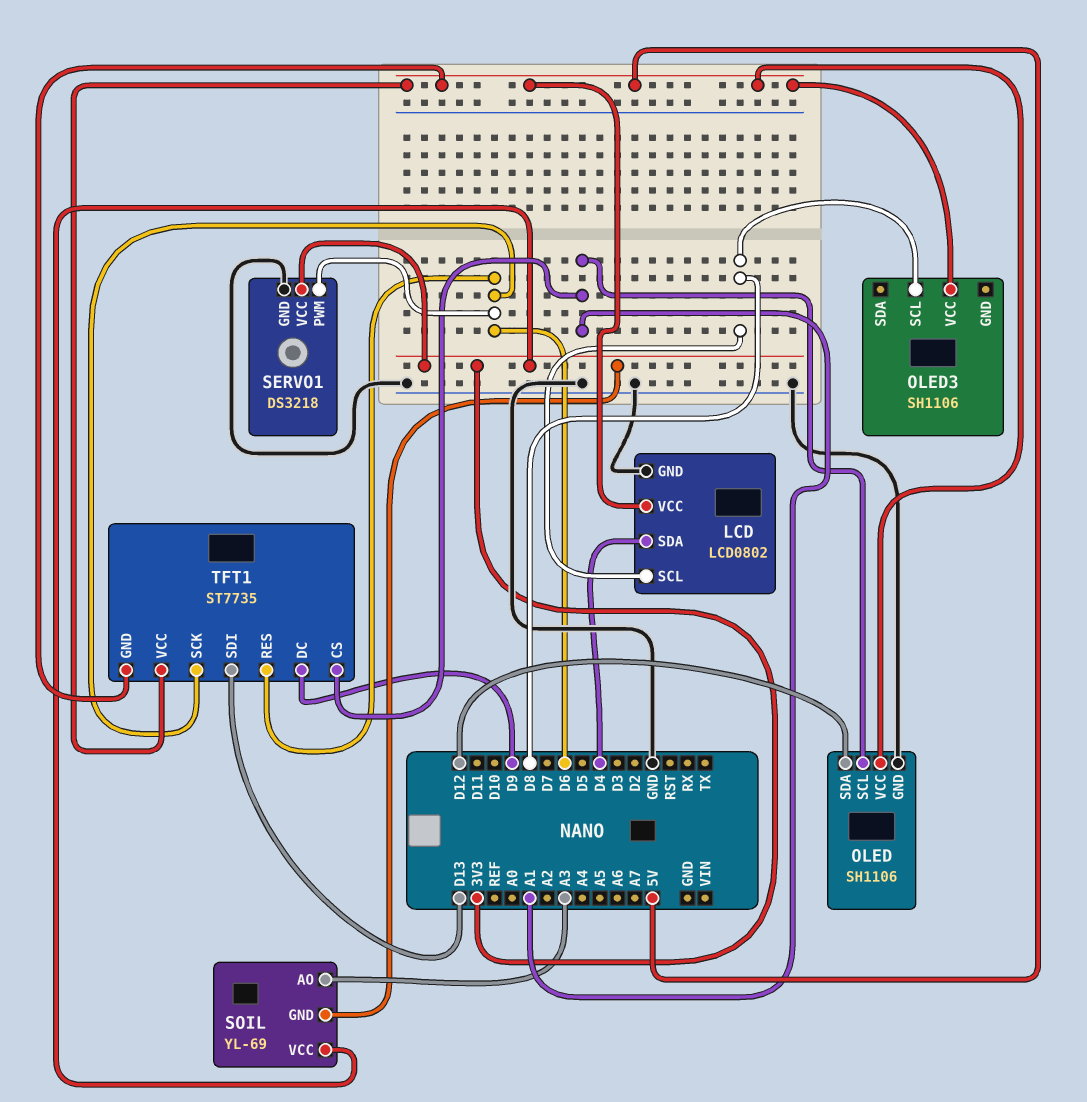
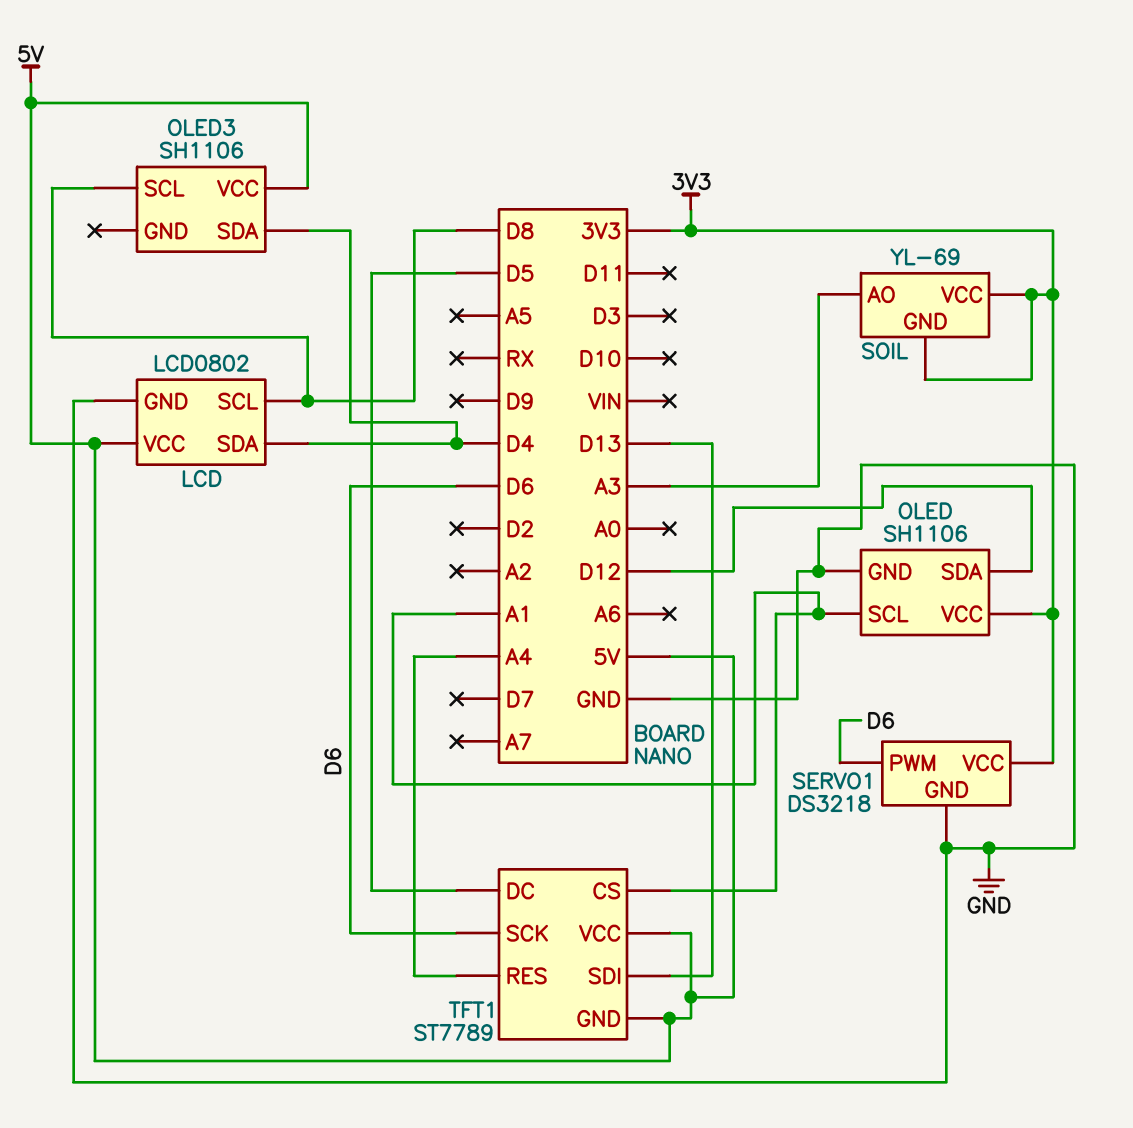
OLED pin VCC: 5V -> 3V3
OLED3 pin SDA: none -> D4
TFT1: ST7735 -> ST7789
TFT1 pin DC: D9 -> D5
TFT1 pin RES: D6 -> A4

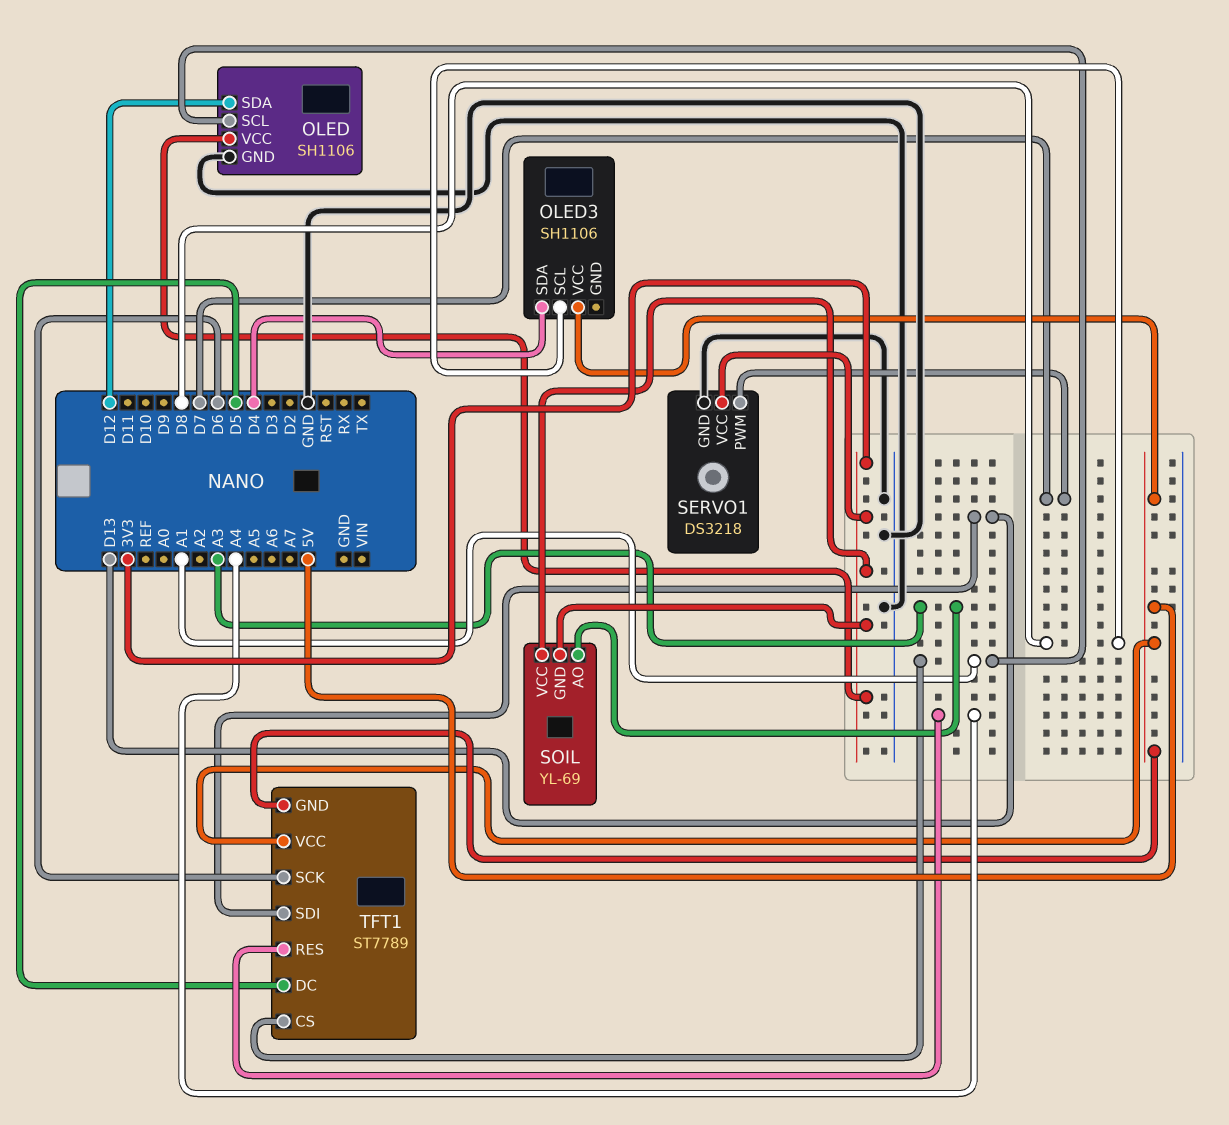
LCD: LCD0802 -> none
LCD pin GND: GND -> none
LCD pin SCL: D8 -> none
LCD pin SDA: D4 -> none
LCD pin VCC: 5V -> none
SERVO1 pin PWM: D6 -> D7

